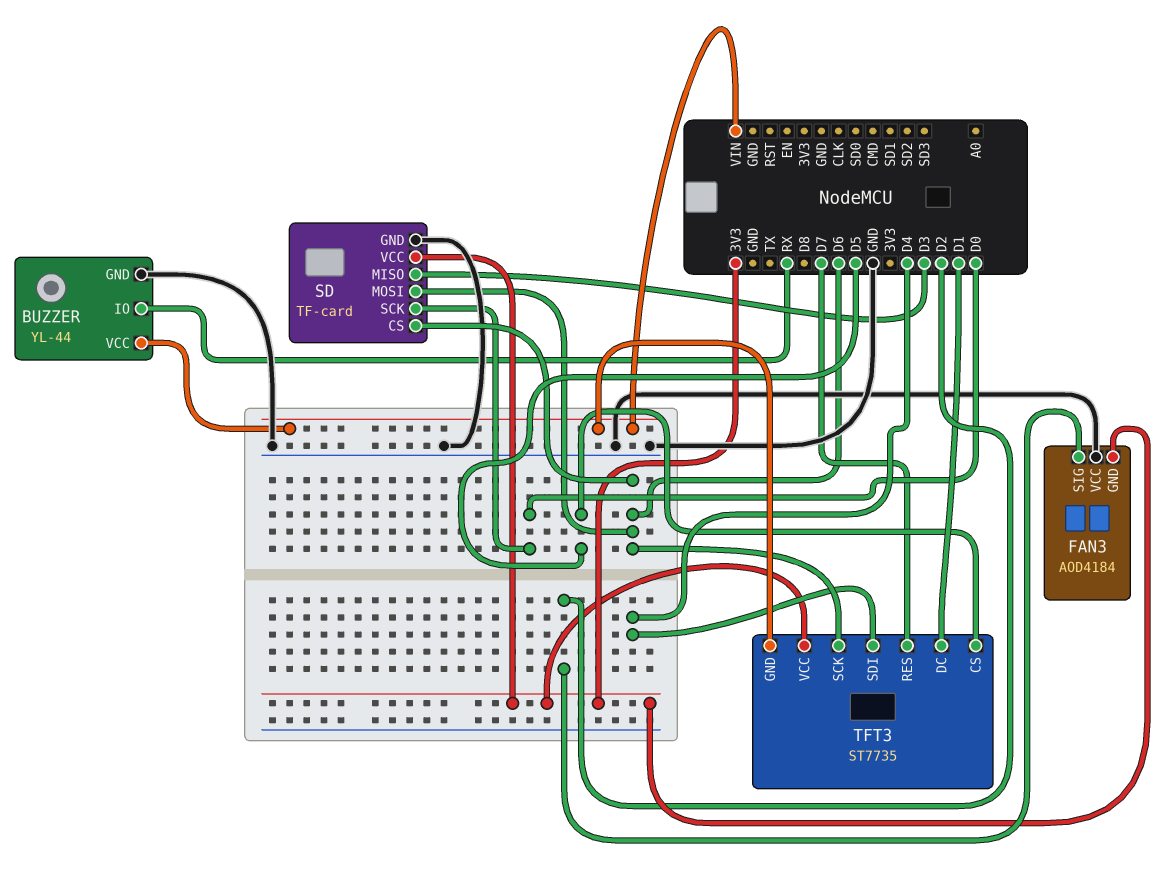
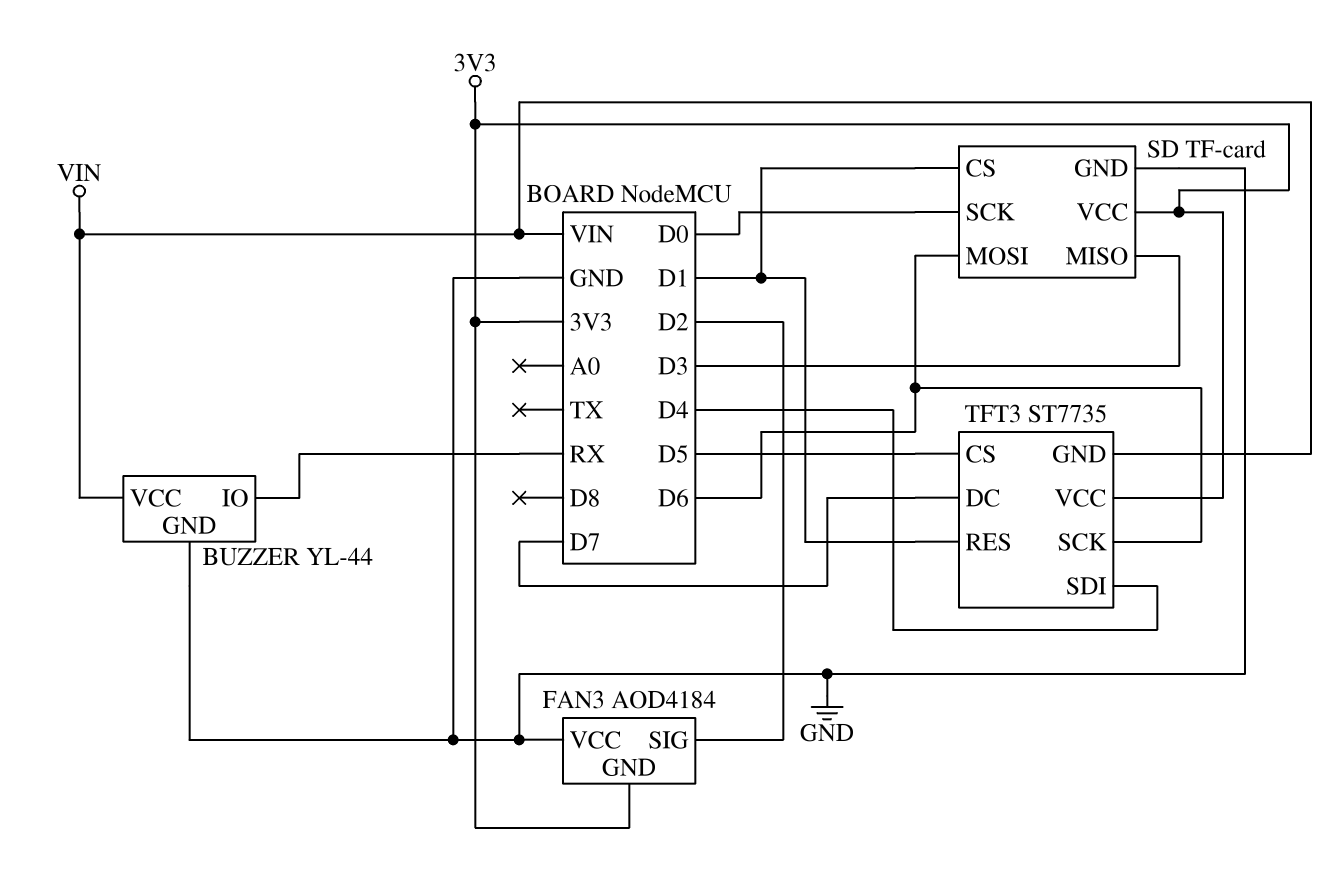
SD pin CS: D6 -> D1
TFT3 pin DC: D1 -> D7
TFT3 pin RES: D7 -> D1

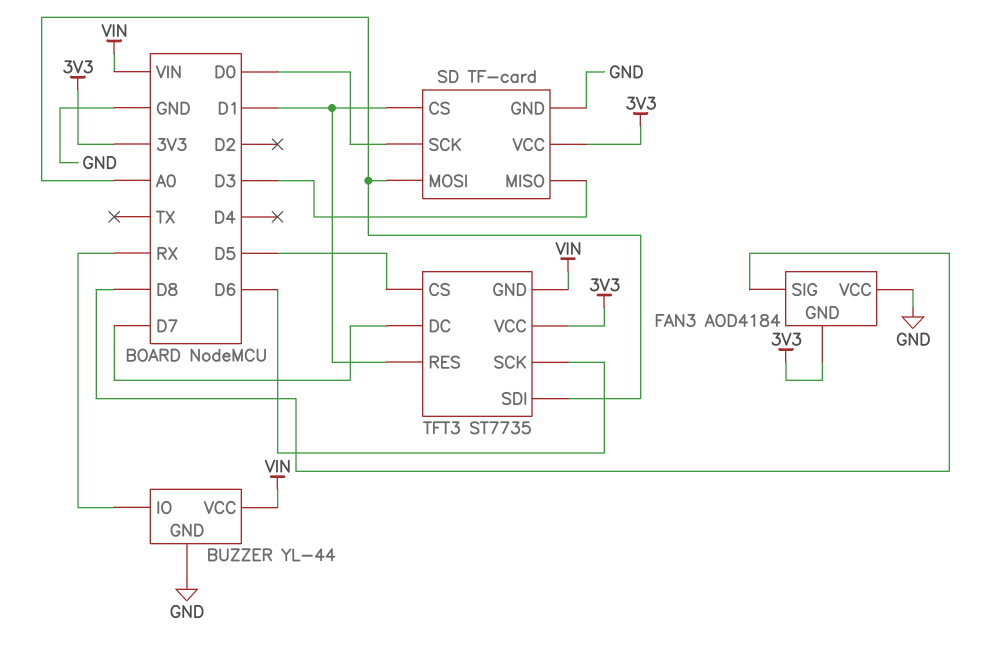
FAN3 pin SIG: D2 -> D8
SD pin MOSI: D6 -> A0
TFT3 pin SDI: D4 -> A0

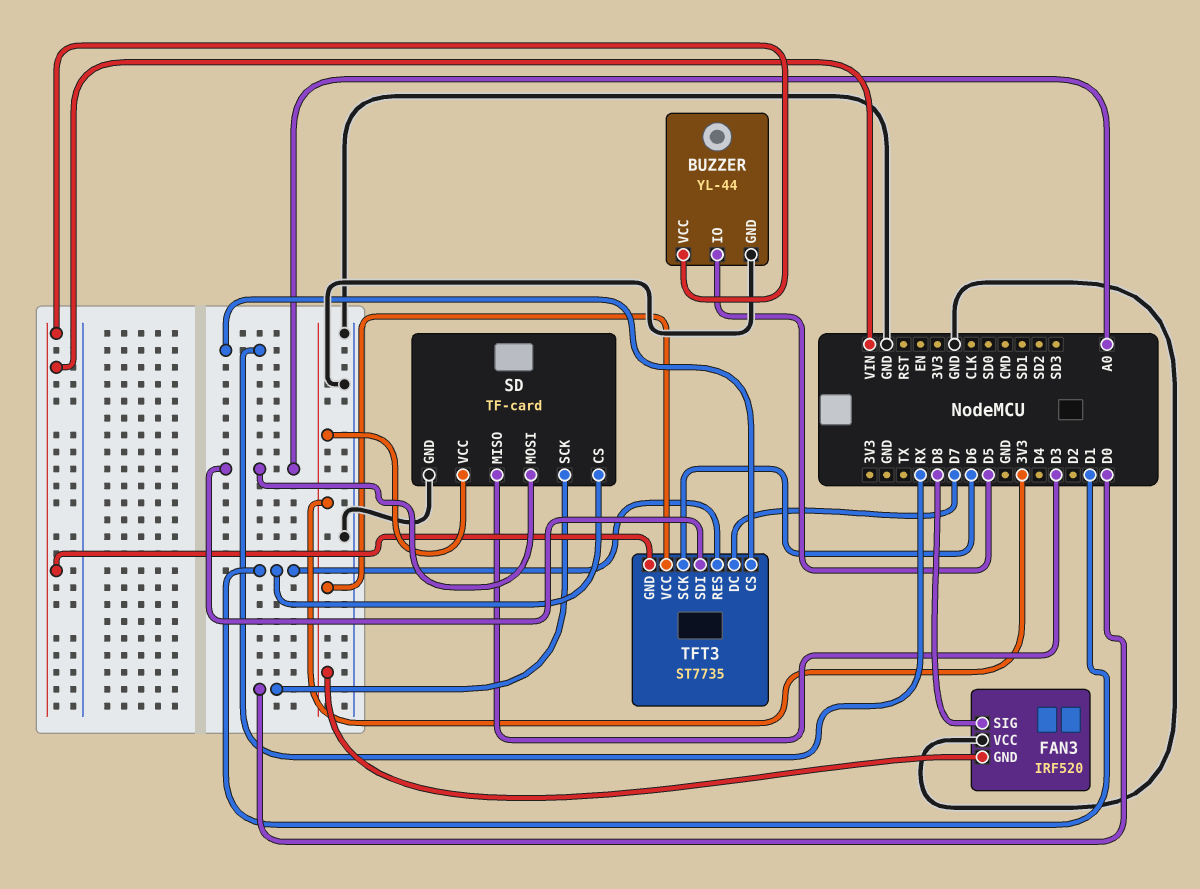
BUZZER pin IO: RX -> D5
FAN3: AOD4184 -> IRF520
TFT3 pin CS: D5 -> RX

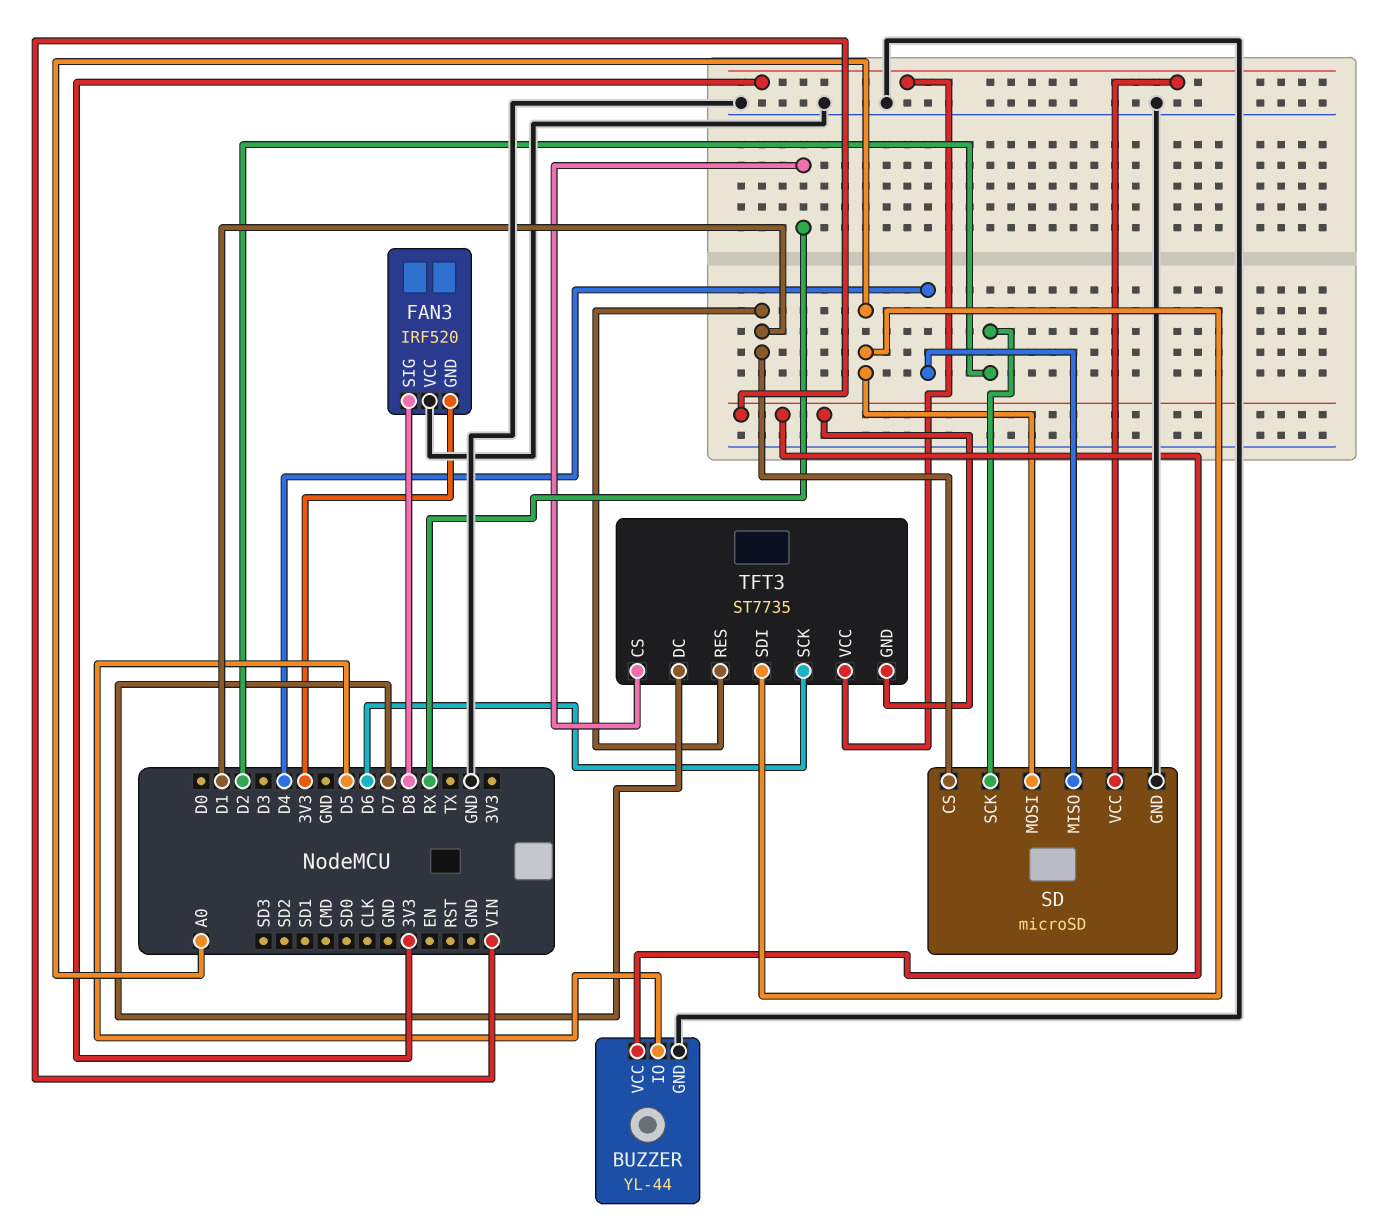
SD: TF-card -> microSD
SD pin MISO: D3 -> D4
SD pin SCK: D0 -> D2

